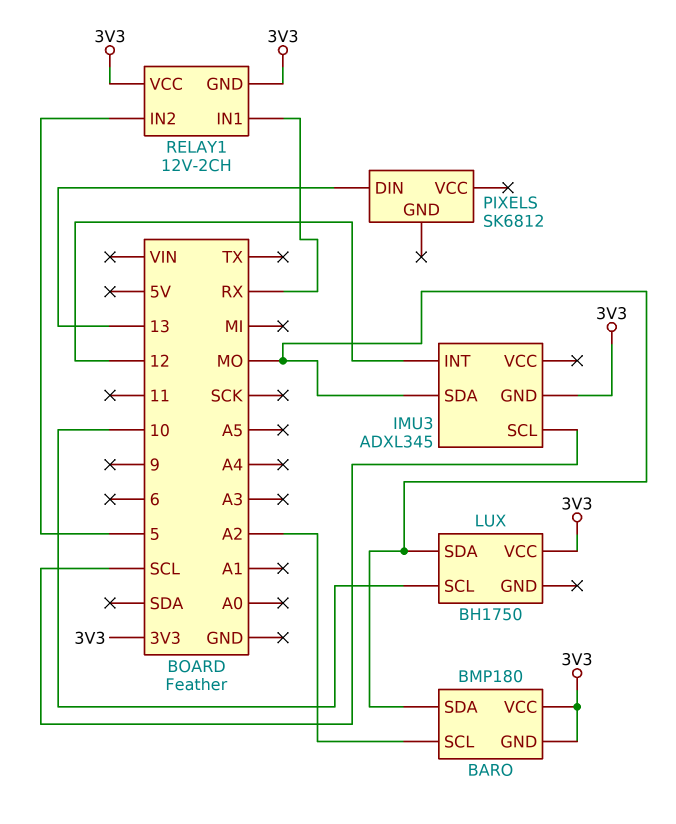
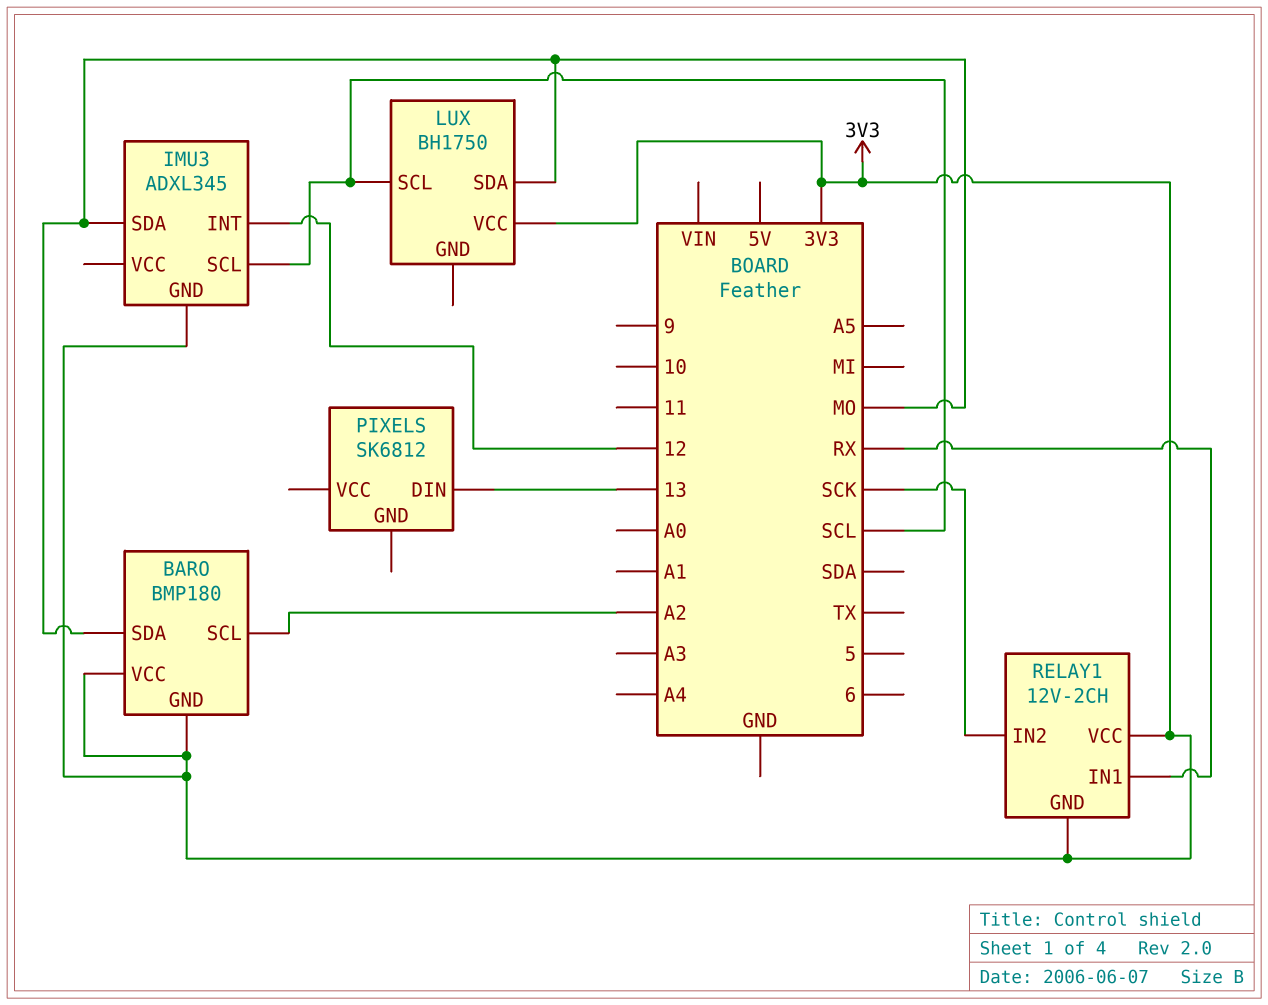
LUX pin SCL: 10 -> SCL
RELAY1 pin IN2: 5 -> SCK

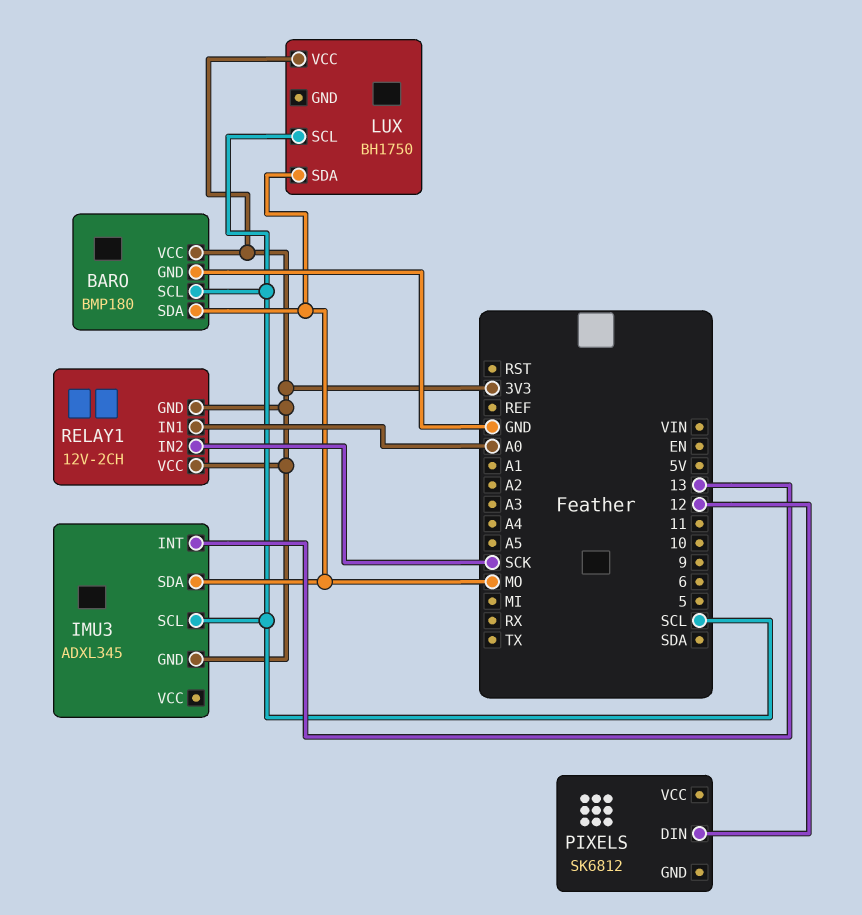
BARO pin GND: 3V3 -> GND
BARO pin SCL: A2 -> SCL
IMU3 pin INT: 12 -> 13
PIXELS pin DIN: 13 -> 12
RELAY1 pin IN1: RX -> A0

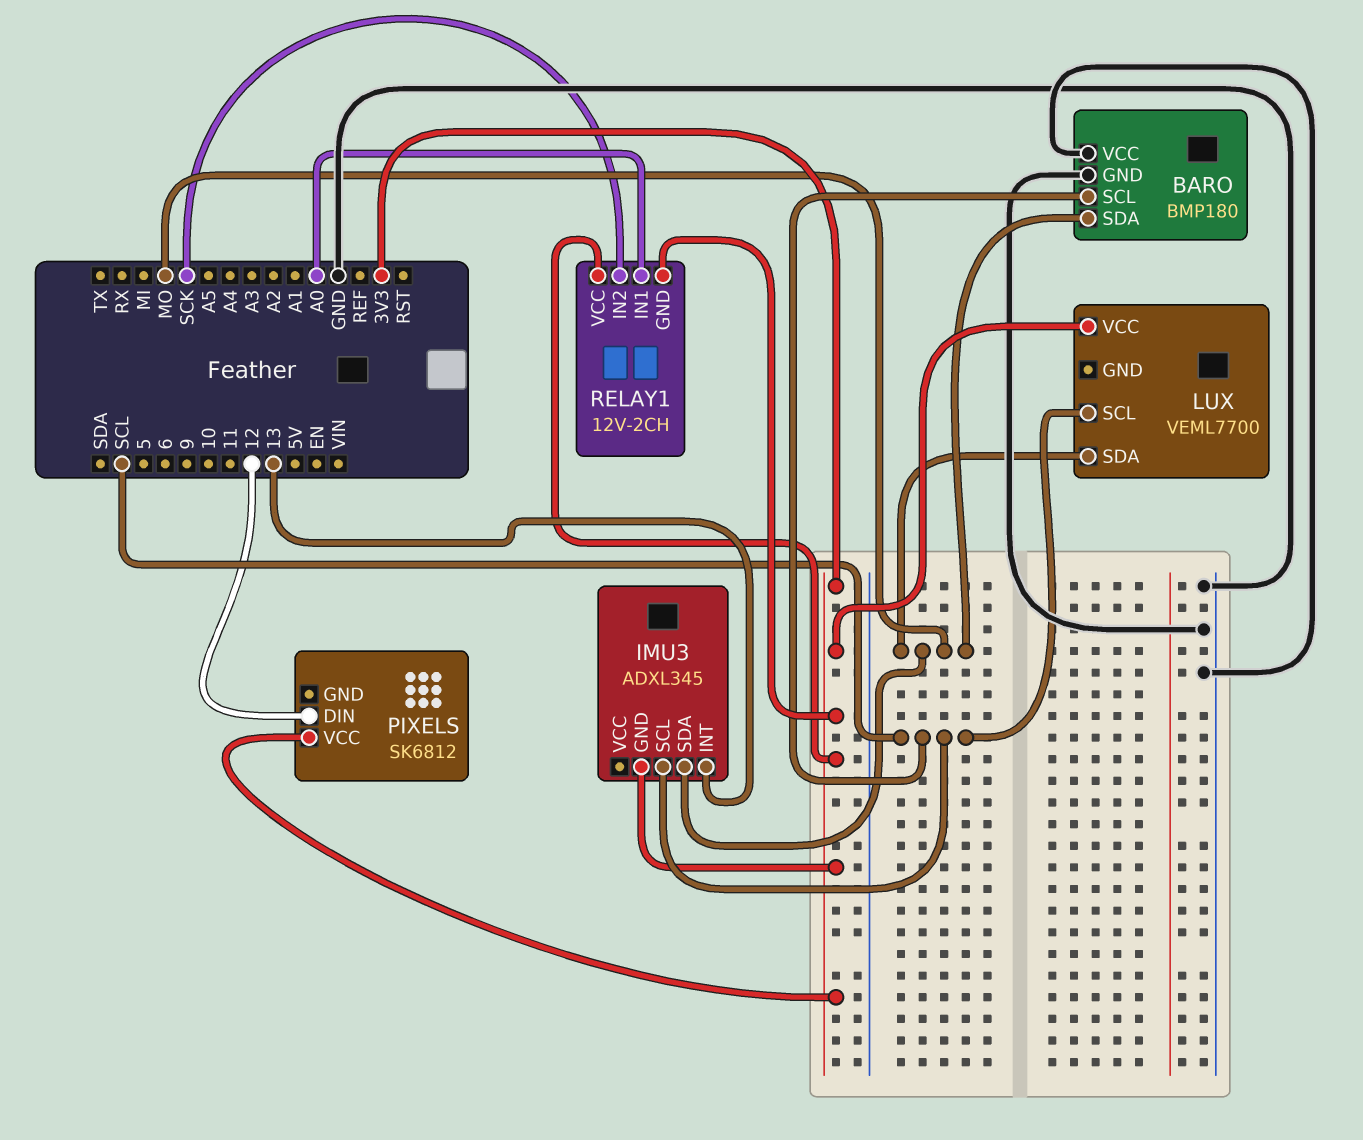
BARO pin VCC: 3V3 -> GND
LUX: BH1750 -> VEML7700
PIXELS pin VCC: none -> 3V3

